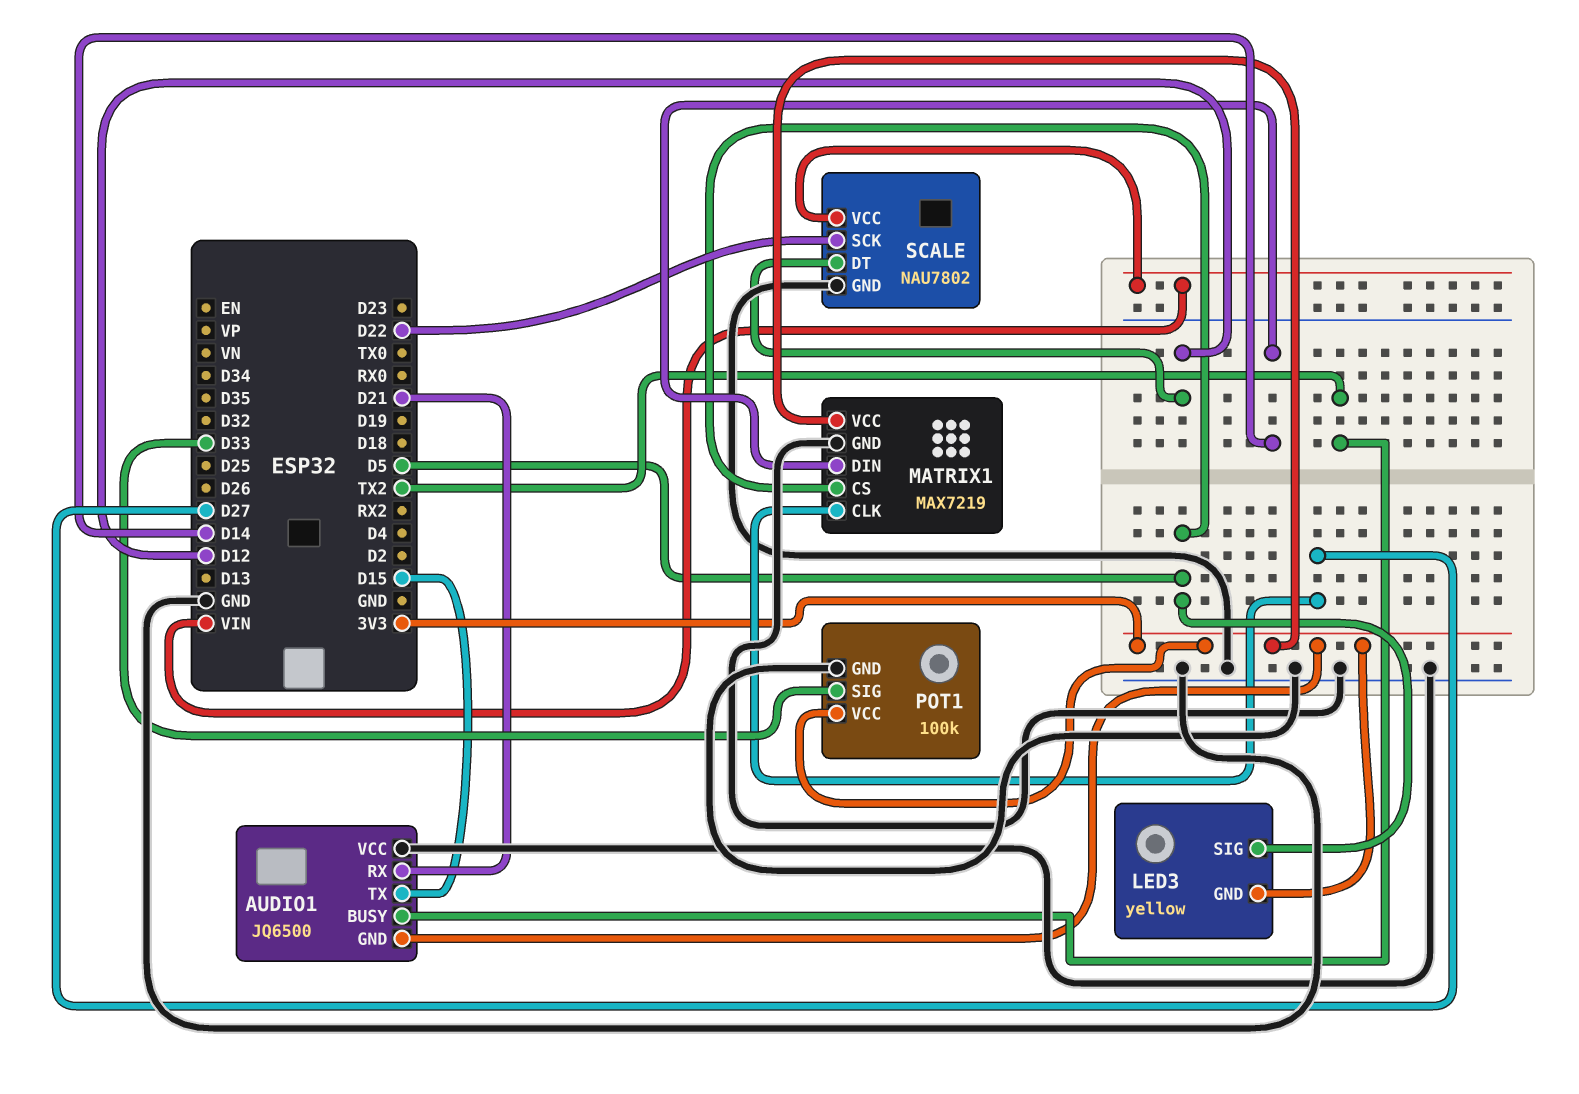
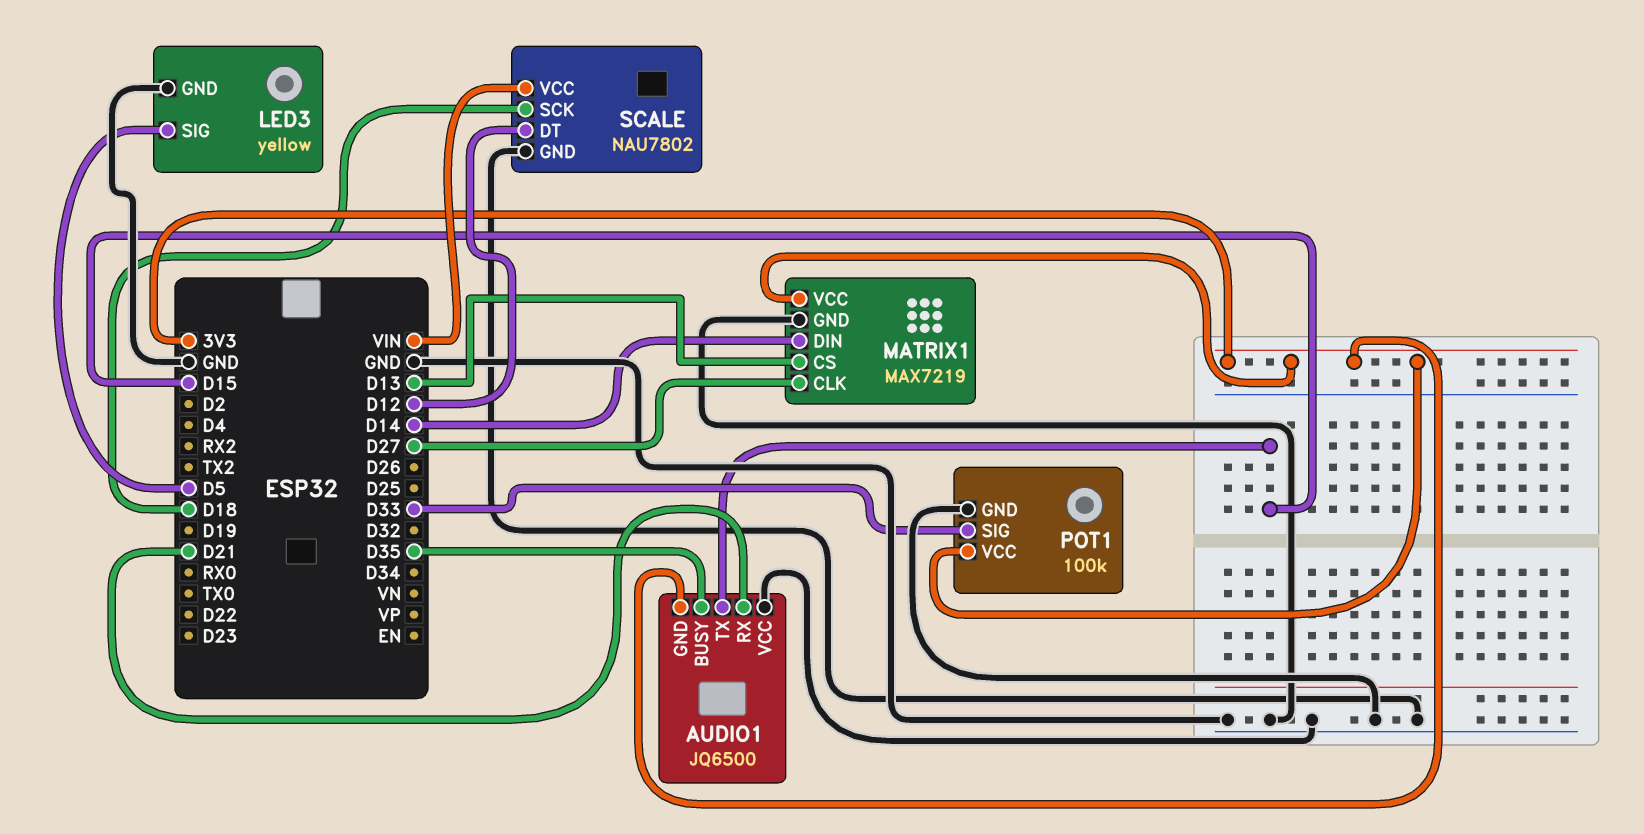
AUDIO1 pin BUSY: TX2 -> D35
LED3 pin GND: 3V3 -> GND
MATRIX1 pin CS: D5 -> D13
SCALE pin SCK: D22 -> D18

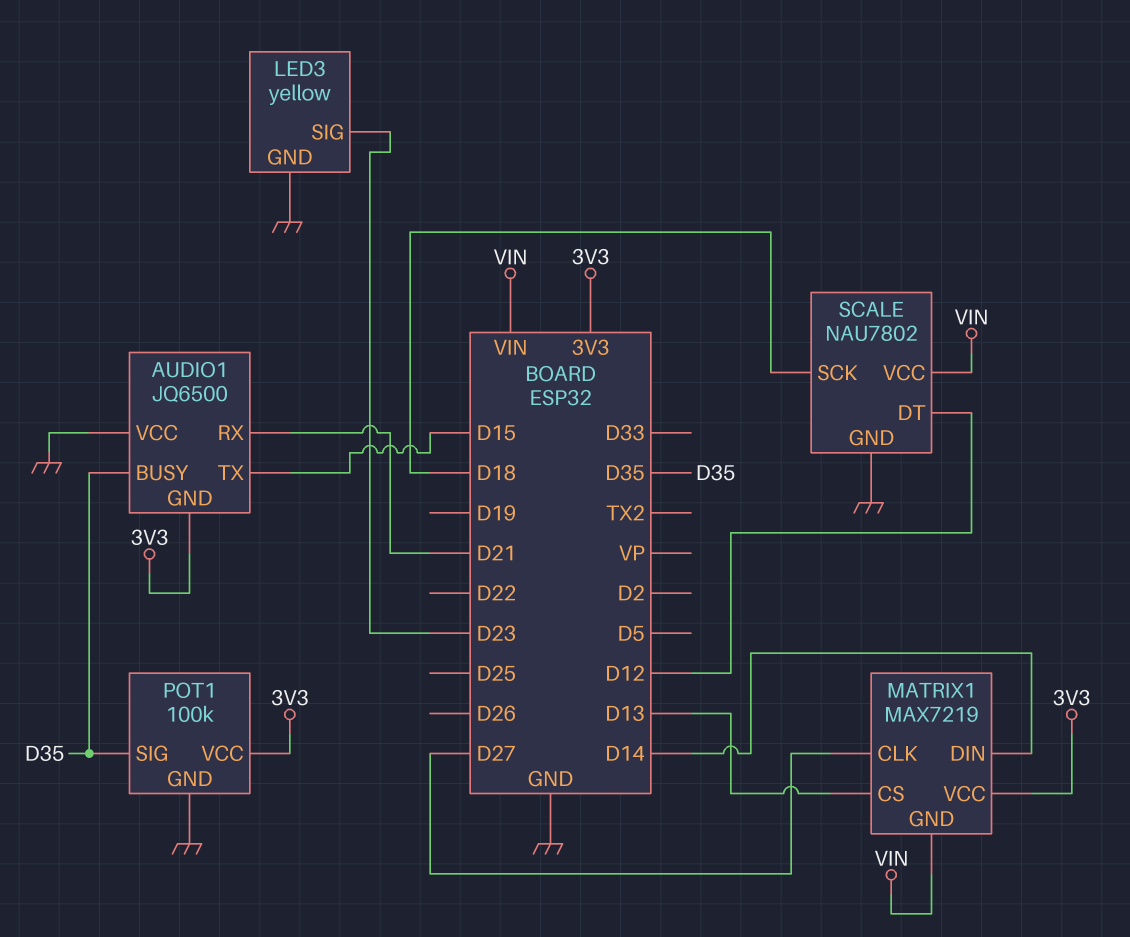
LED3 pin SIG: D5 -> D23
MATRIX1 pin GND: GND -> VIN
POT1 pin SIG: D33 -> D35

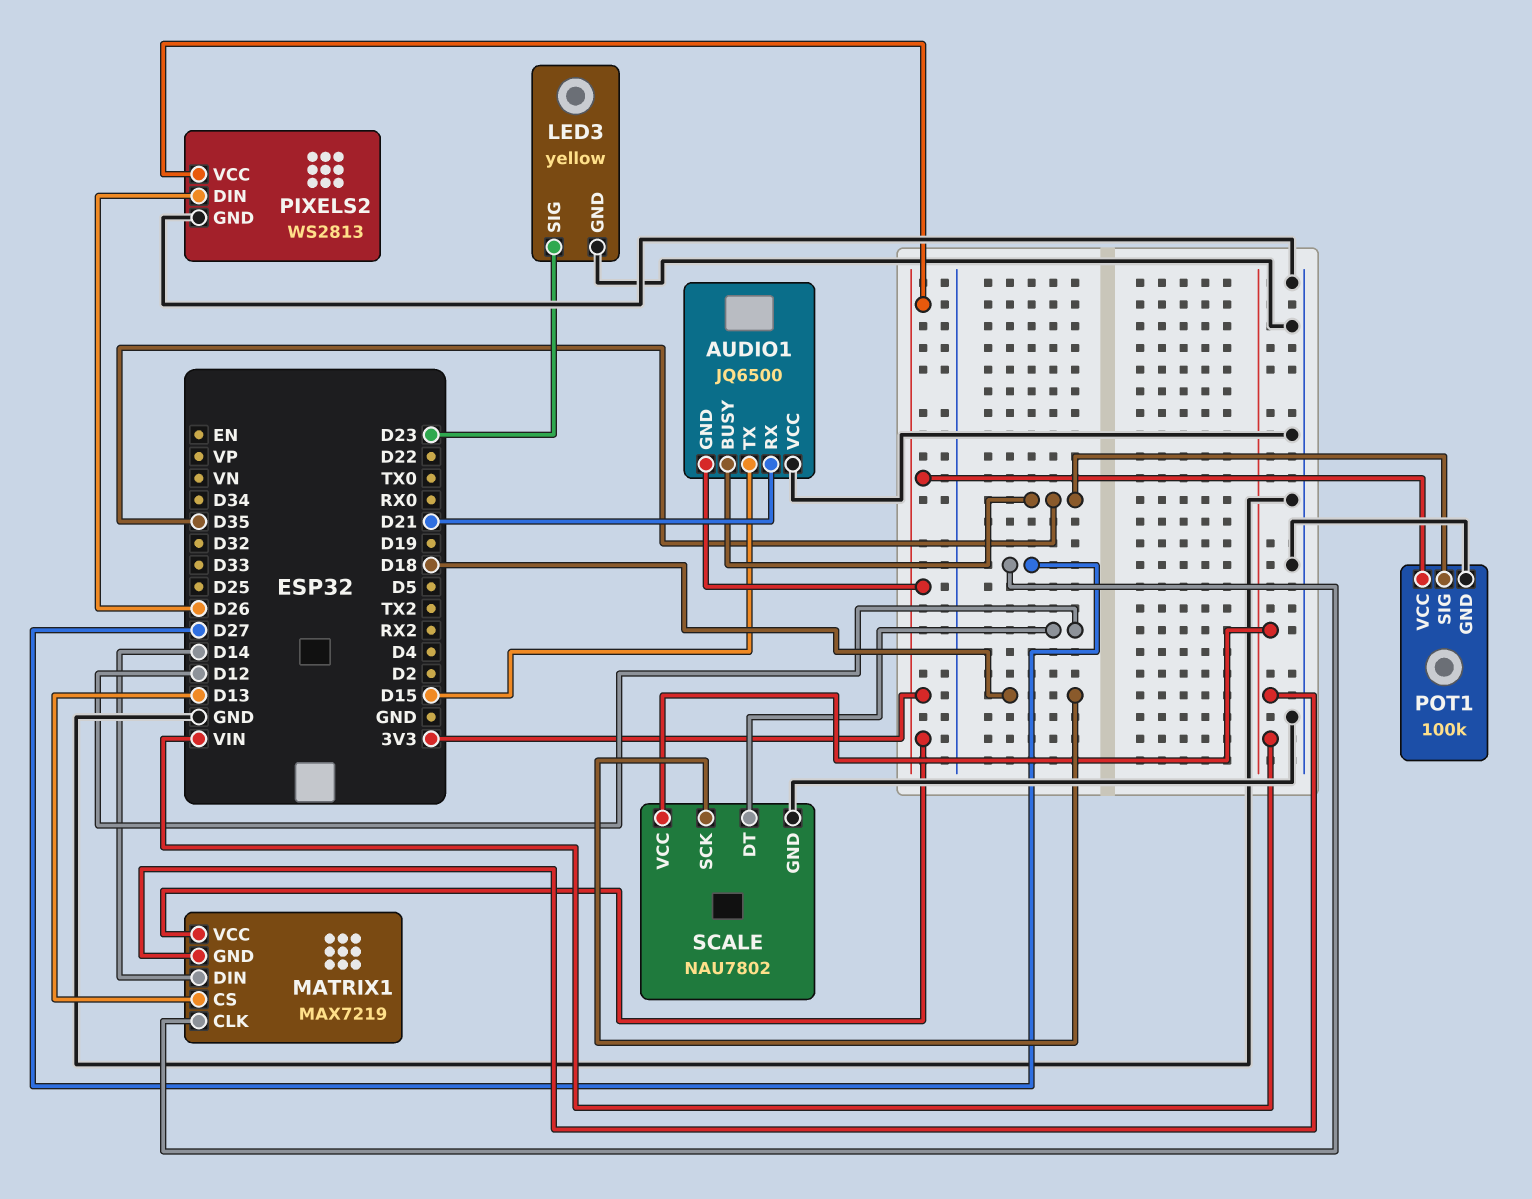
PIXELS2: none -> WS2813
PIXELS2 pin DIN: none -> D26
PIXELS2 pin GND: none -> GND
PIXELS2 pin VCC: none -> 3V3

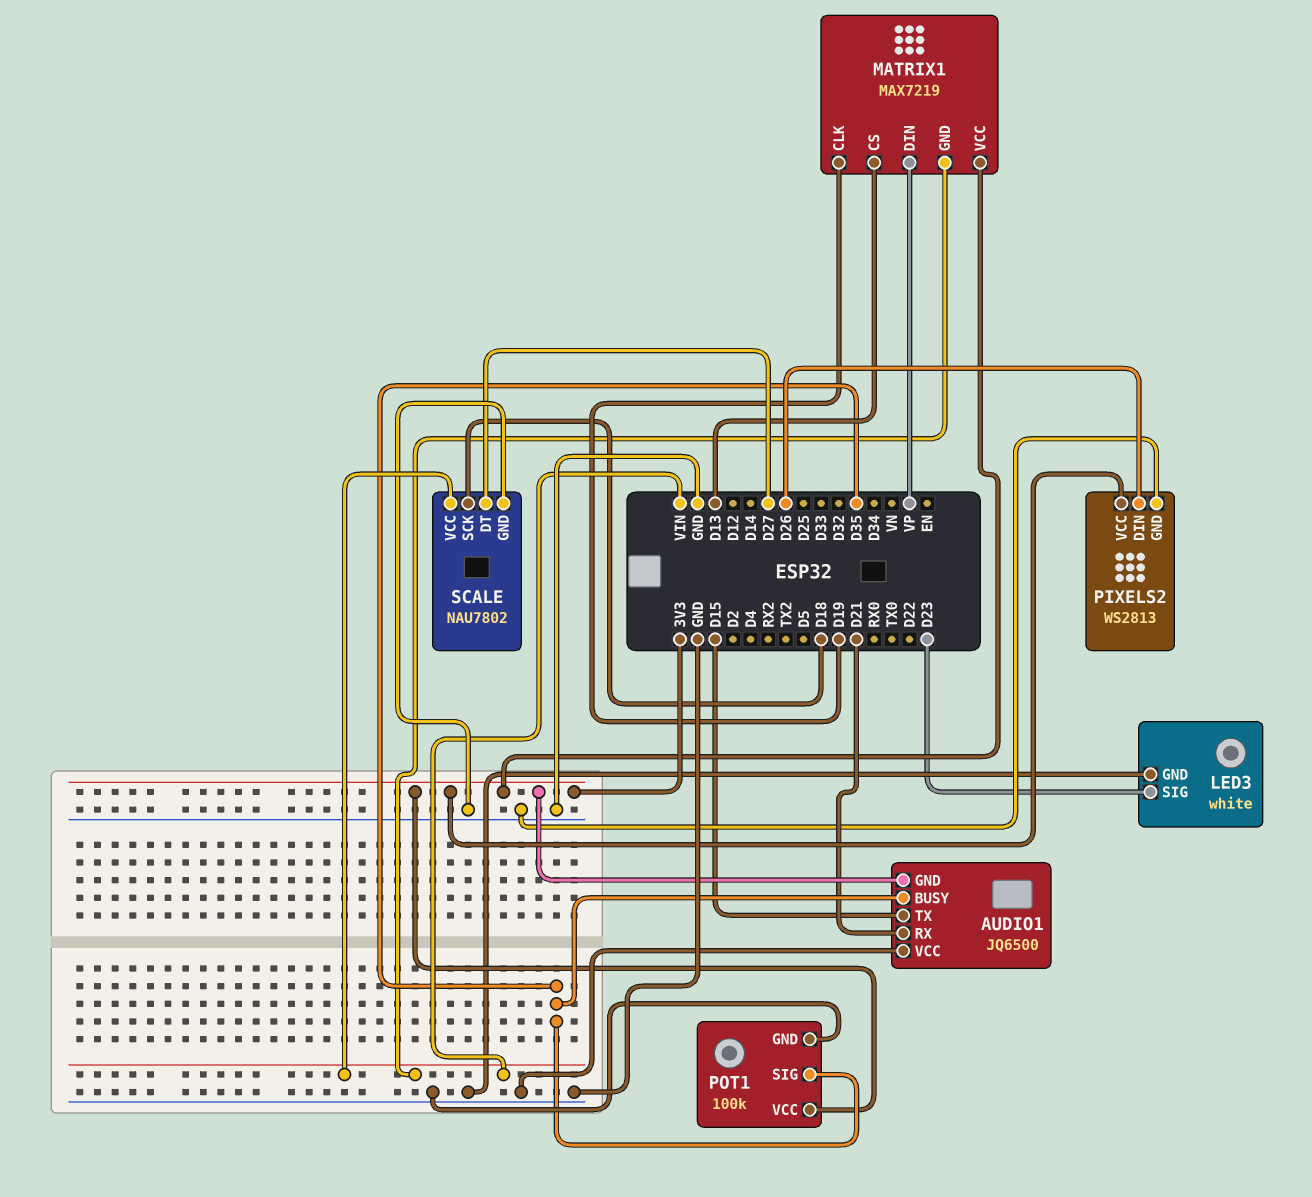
LED3: yellow -> white
MATRIX1 pin CLK: D27 -> D19
MATRIX1 pin DIN: D14 -> VP
SCALE pin DT: D12 -> D27

